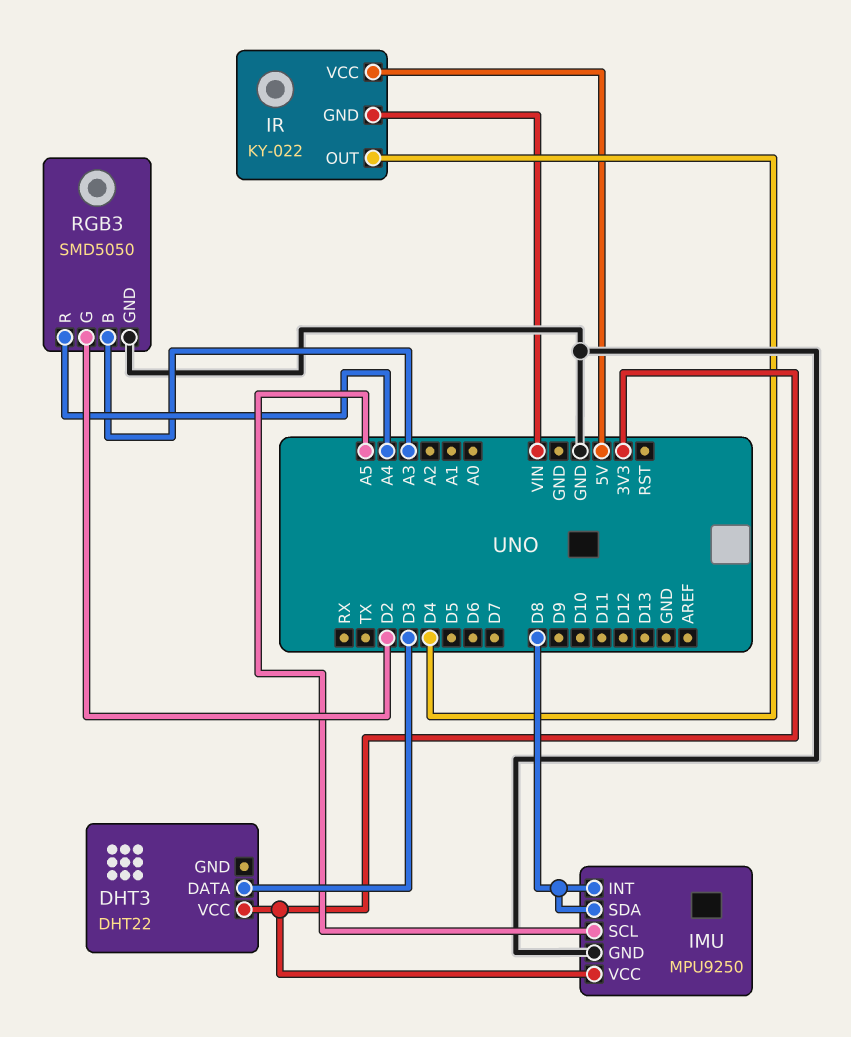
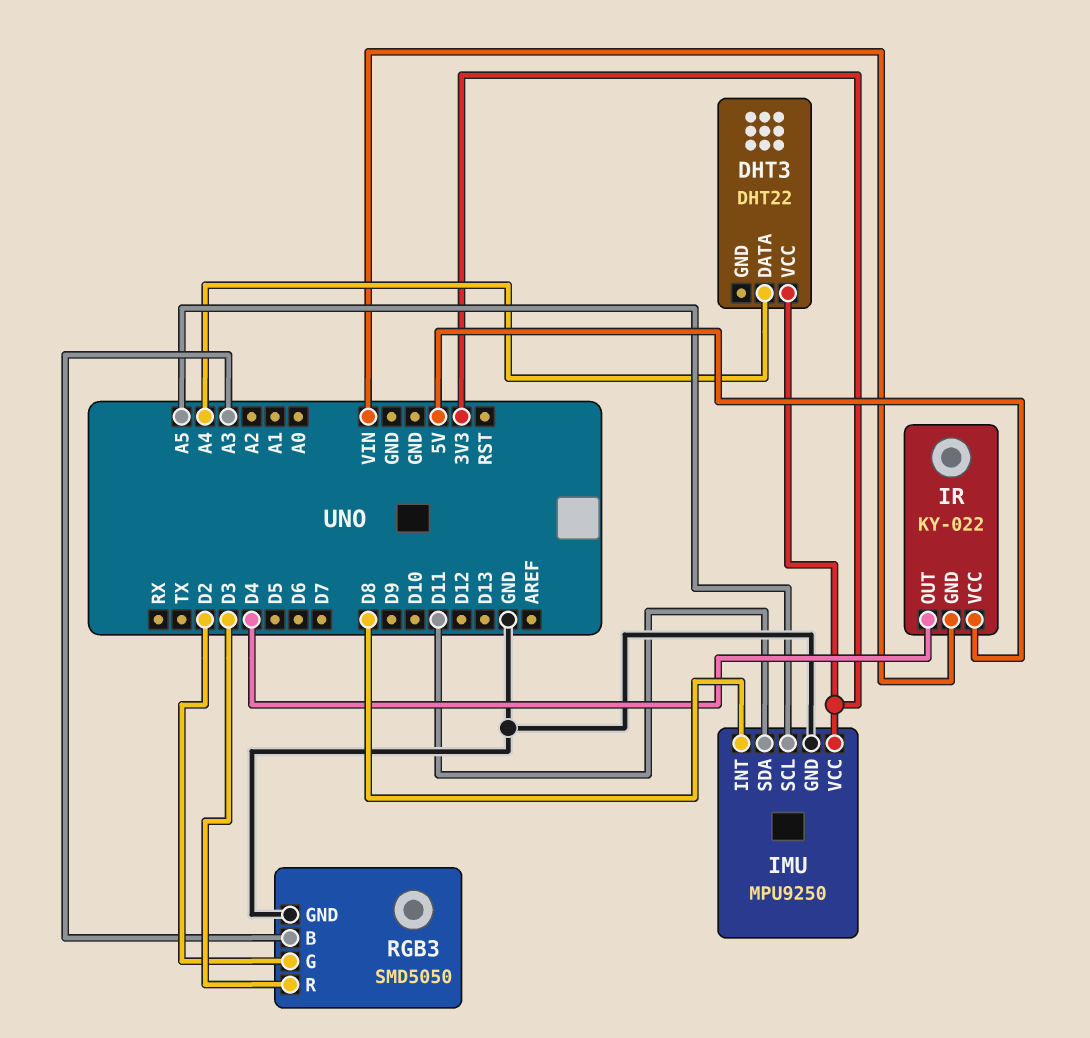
DHT3 pin DATA: D3 -> A4
IMU pin SDA: D8 -> D11
RGB3 pin R: A4 -> D3

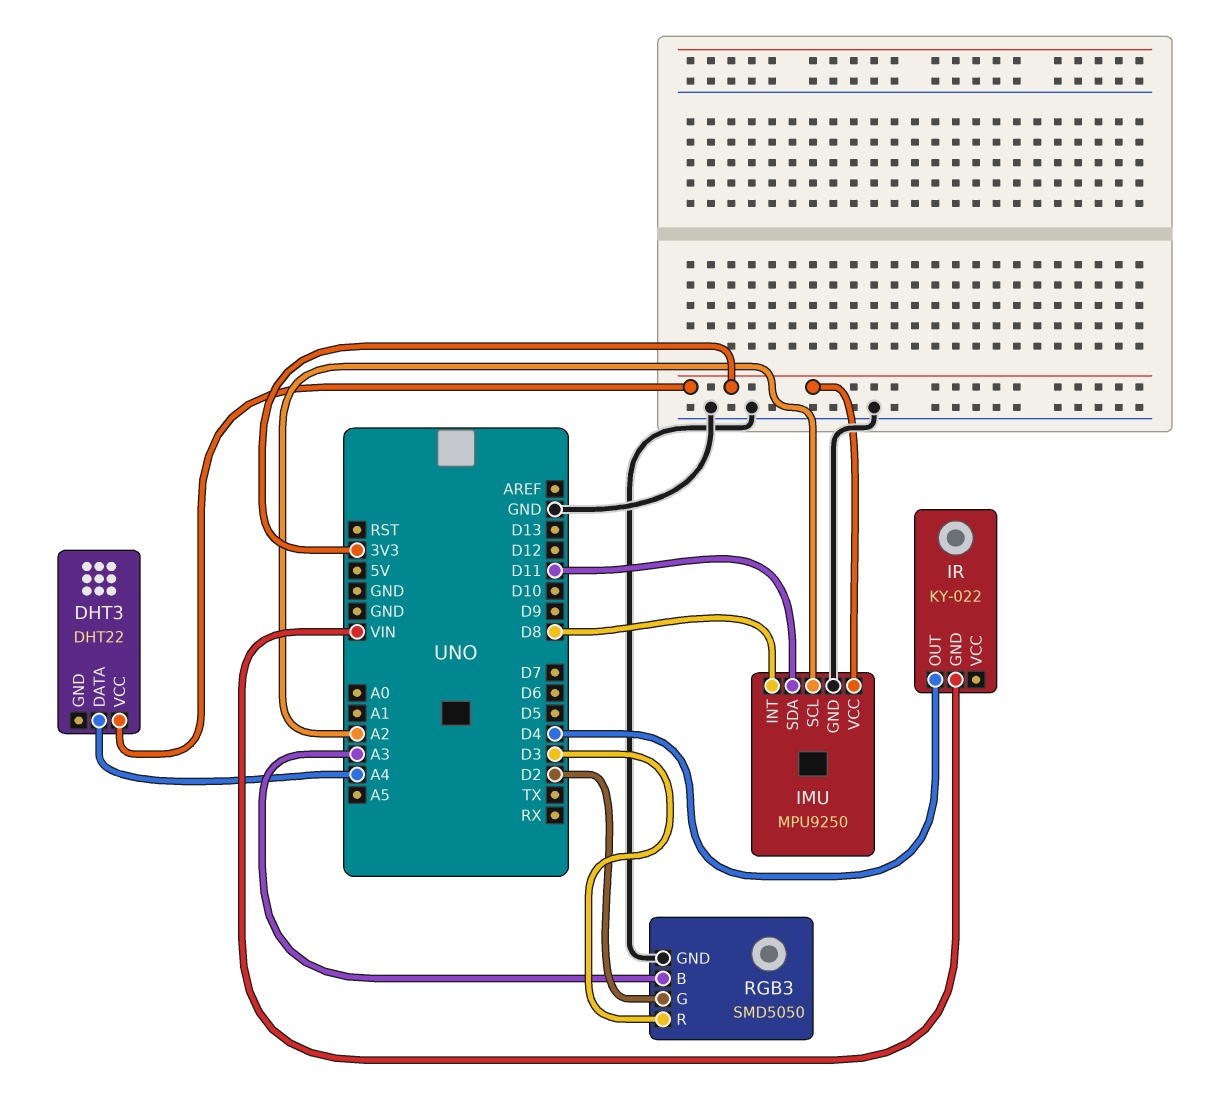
IMU pin SCL: A5 -> A2
IR pin VCC: 5V -> none

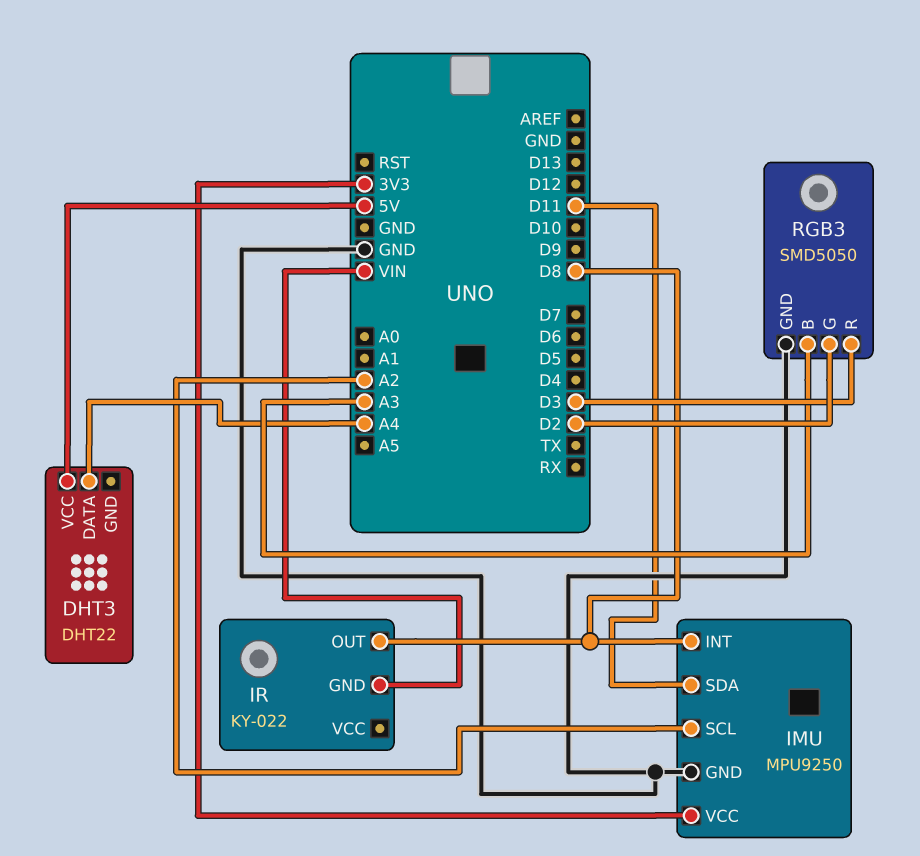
DHT3 pin VCC: 3V3 -> 5V
IR pin OUT: D4 -> D8

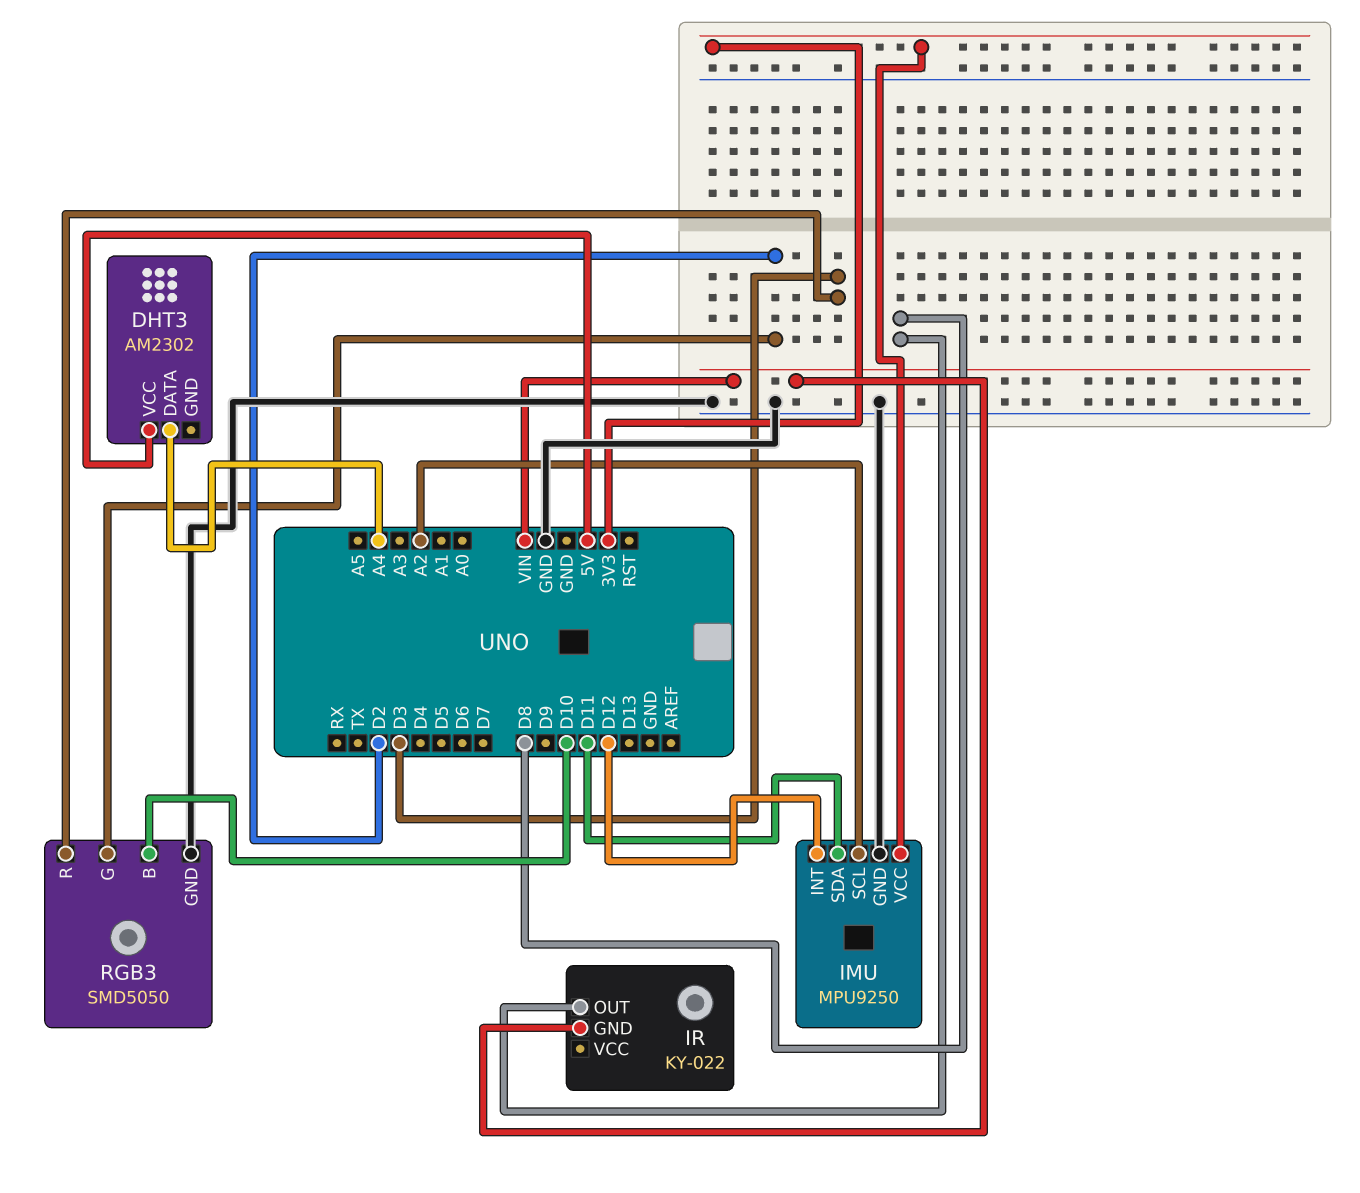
DHT3: DHT22 -> AM2302
IMU pin INT: D8 -> D12
RGB3 pin B: A3 -> D10

